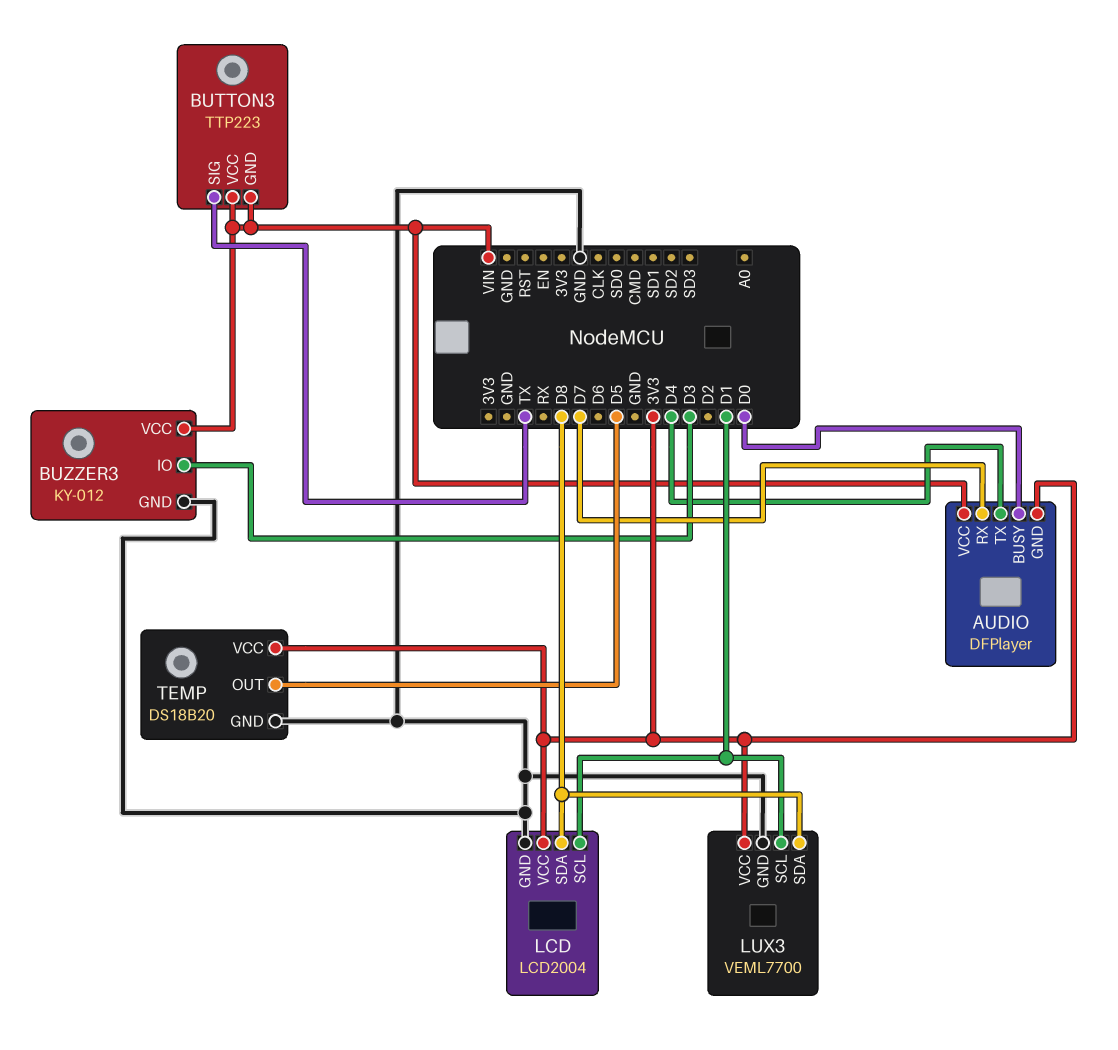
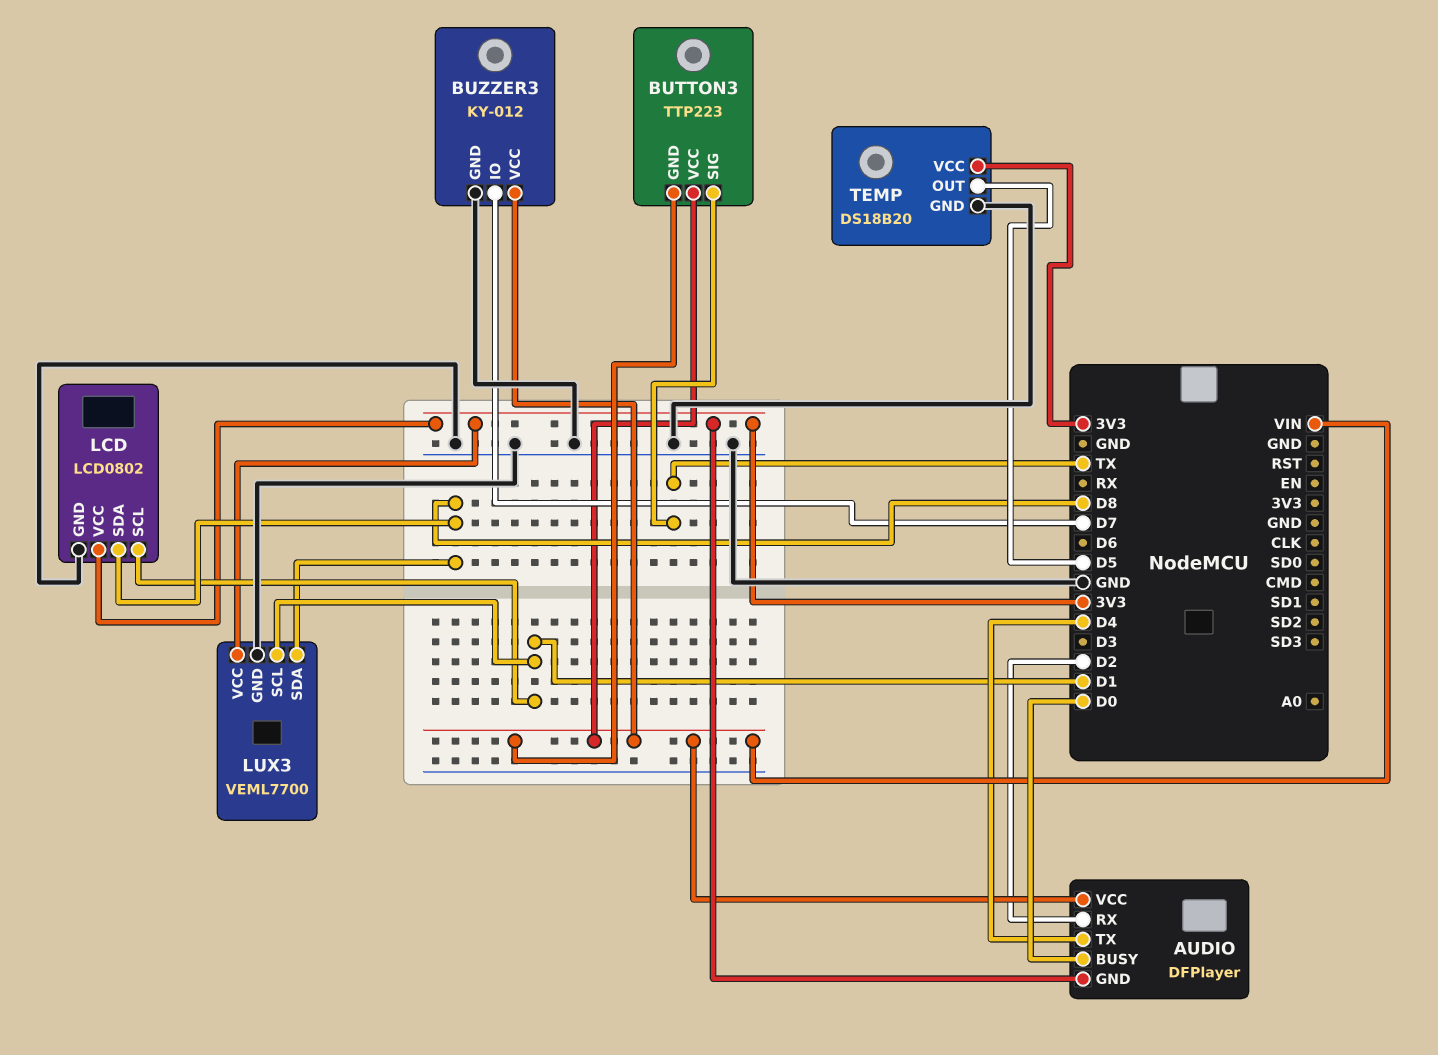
AUDIO pin RX: D7 -> D2
BUZZER3 pin IO: D3 -> D7
LCD: LCD2004 -> LCD0802

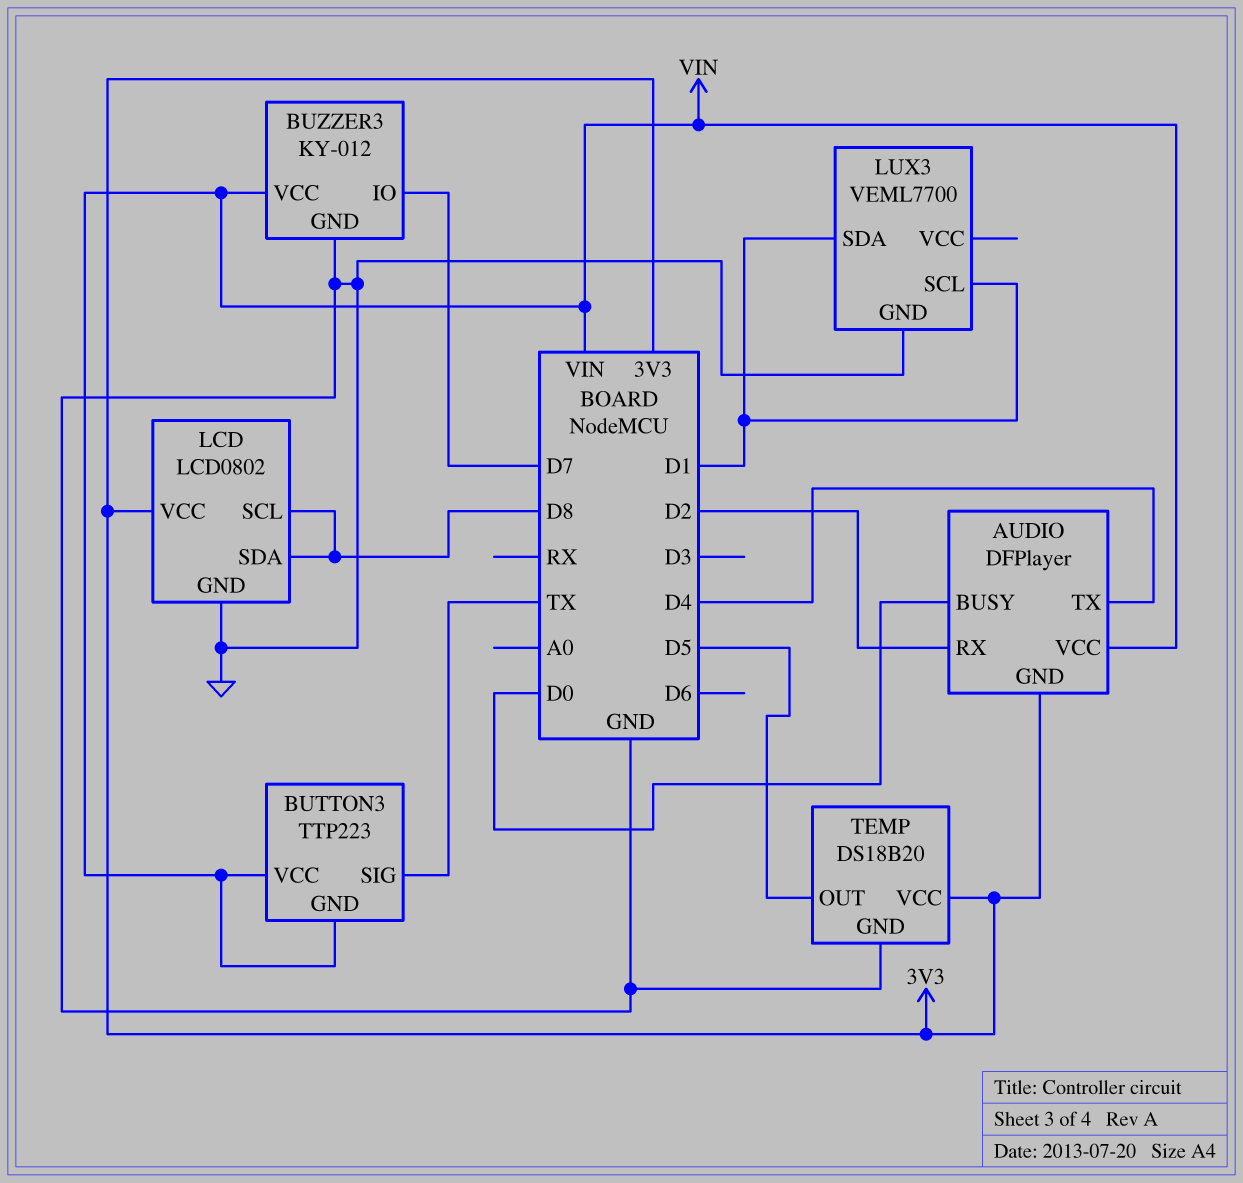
LCD pin SCL: D1 -> D8
LUX3 pin SDA: D8 -> D1
LUX3 pin VCC: 3V3 -> none

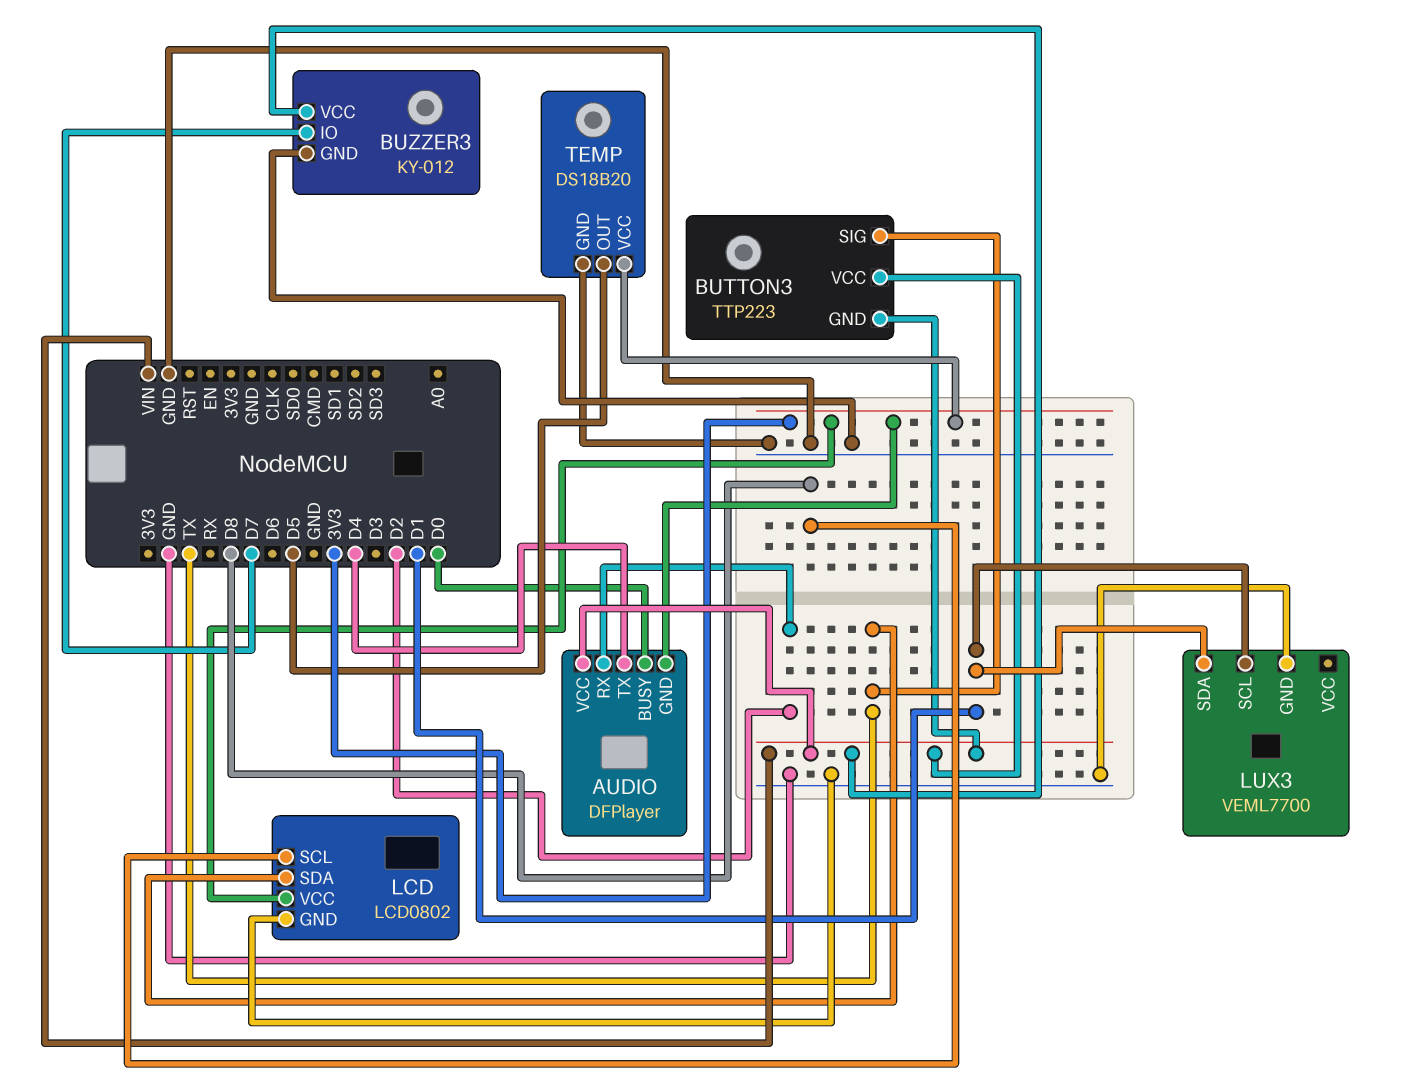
LCD pin SDA: D8 -> TX

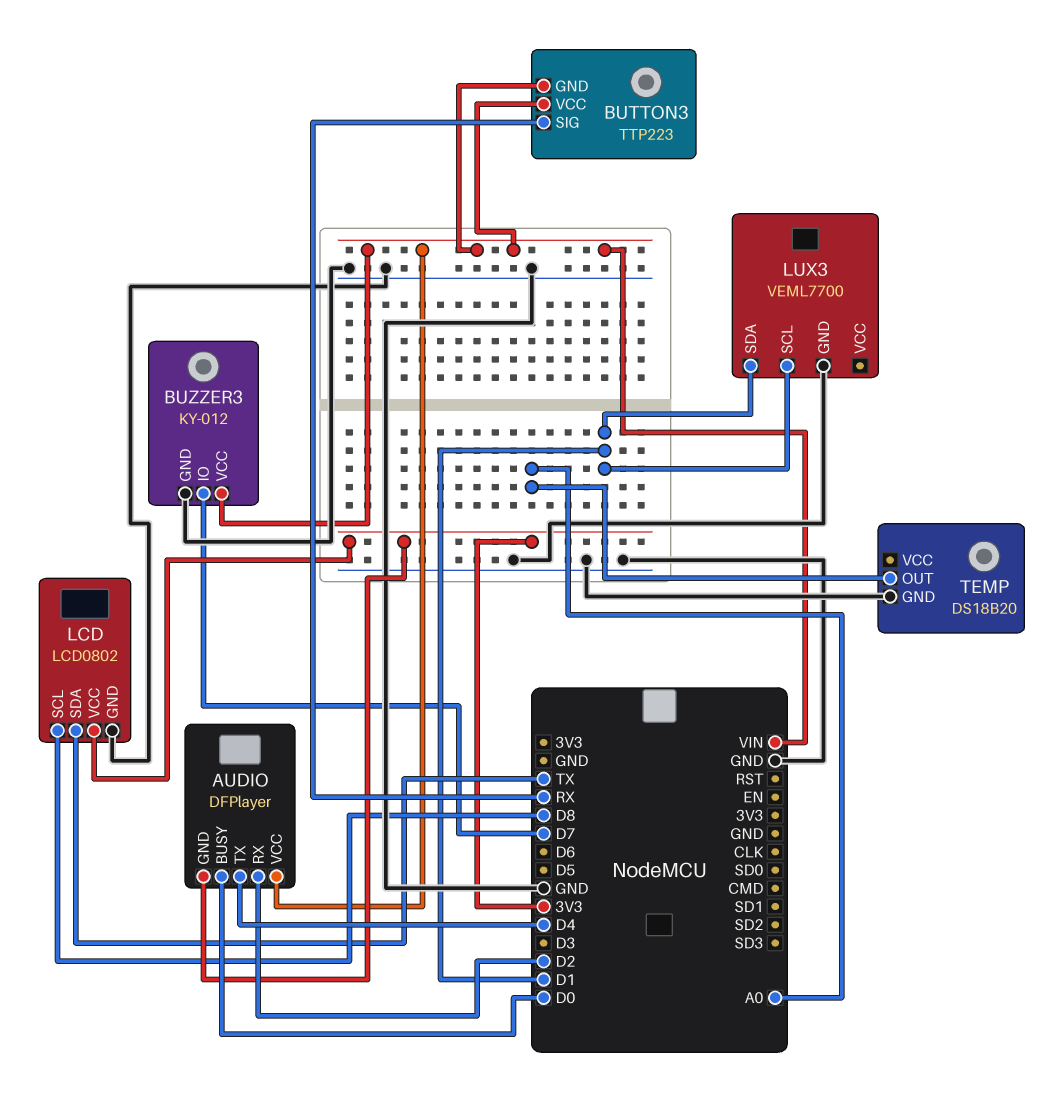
BUTTON3 pin SIG: TX -> RX
TEMP pin OUT: D5 -> A0
TEMP pin VCC: 3V3 -> none

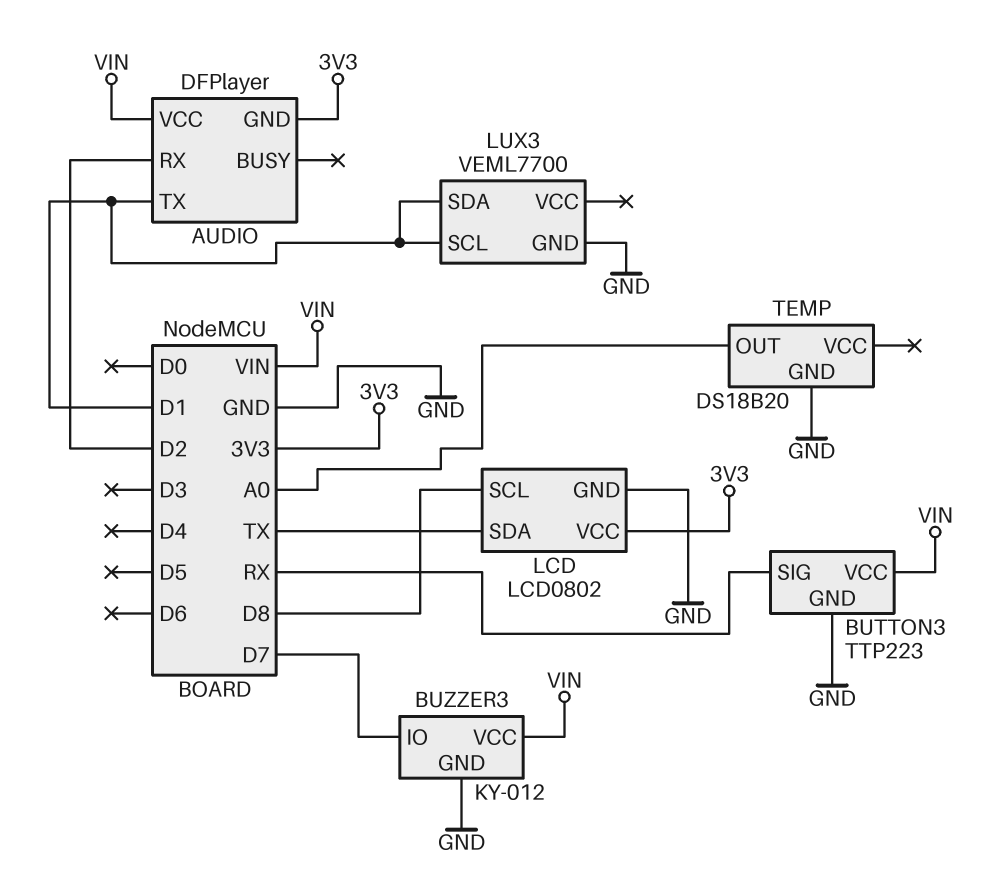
AUDIO pin BUSY: D0 -> none
AUDIO pin TX: D4 -> D1
BUTTON3 pin GND: VIN -> GND

